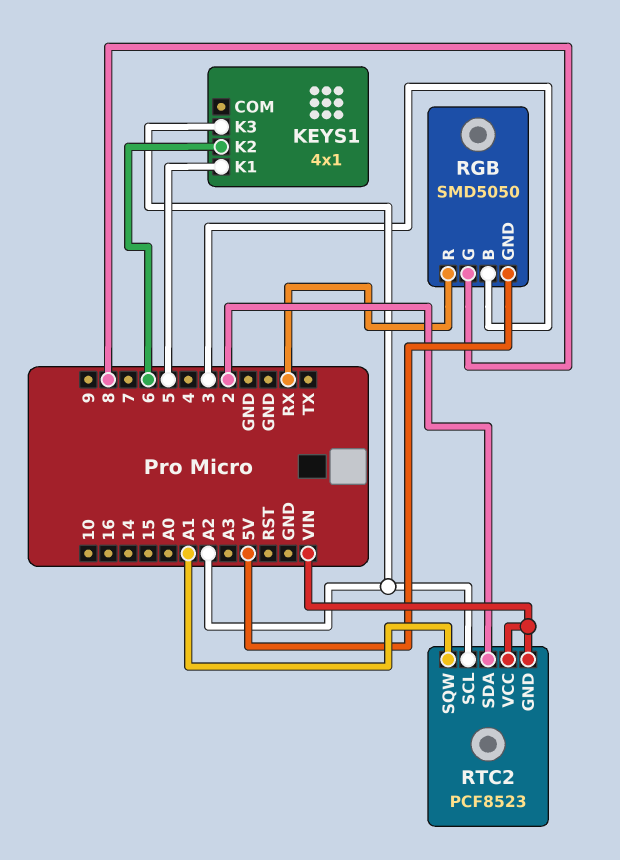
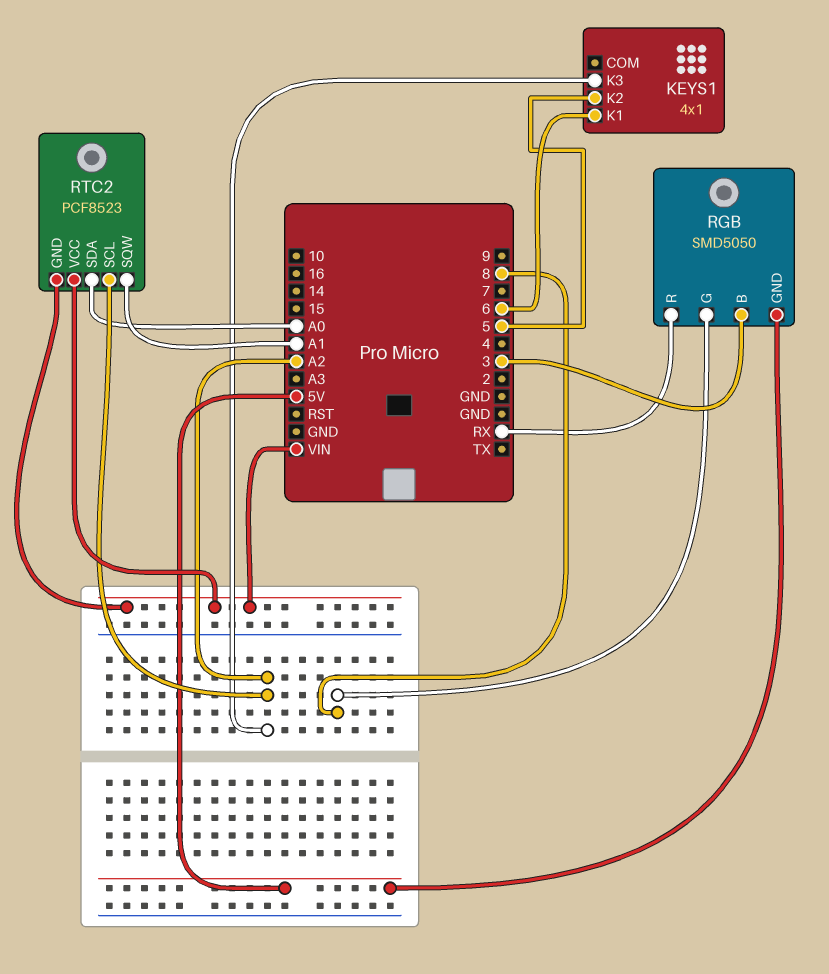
KEYS1 pin K1: 5 -> 6
KEYS1 pin K2: 6 -> 5
RTC2 pin SDA: 2 -> A0

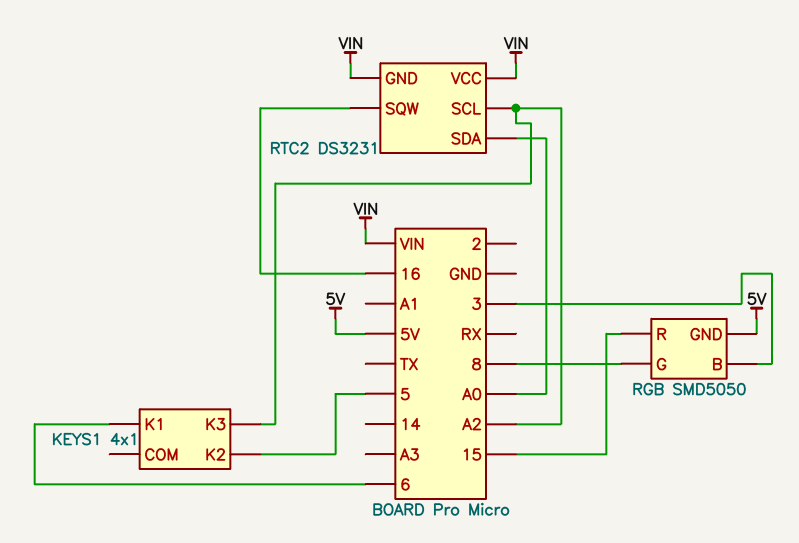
RGB pin R: RX -> 15
RTC2: PCF8523 -> DS3231
RTC2 pin SQW: A1 -> 16

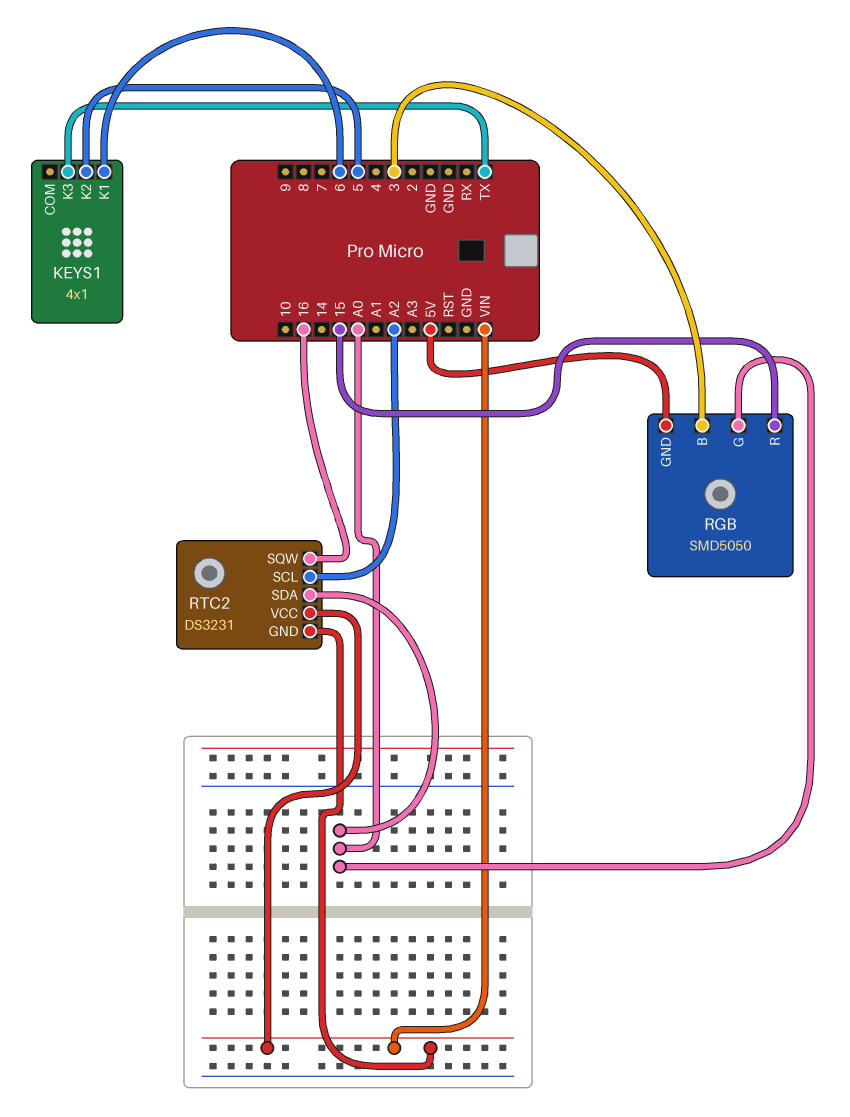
KEYS1 pin K3: A2 -> TX
RGB pin G: 8 -> A0

